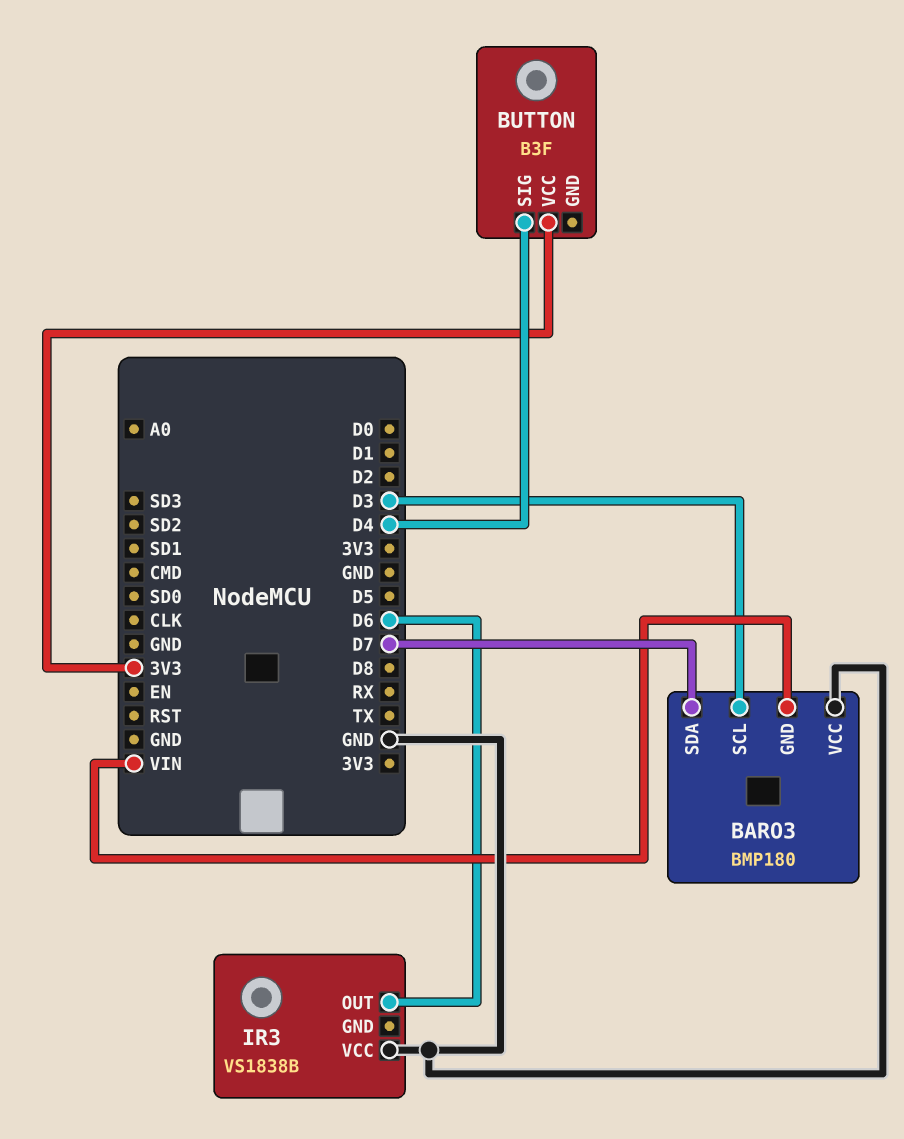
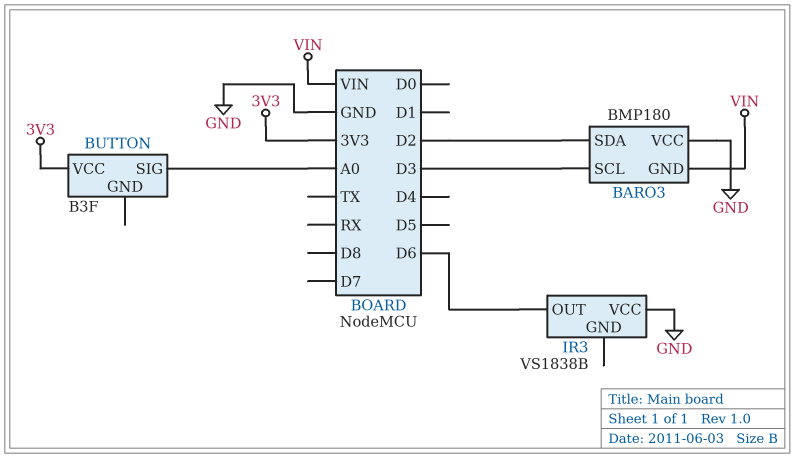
BARO3 pin SDA: D7 -> D2
BUTTON pin SIG: D4 -> A0

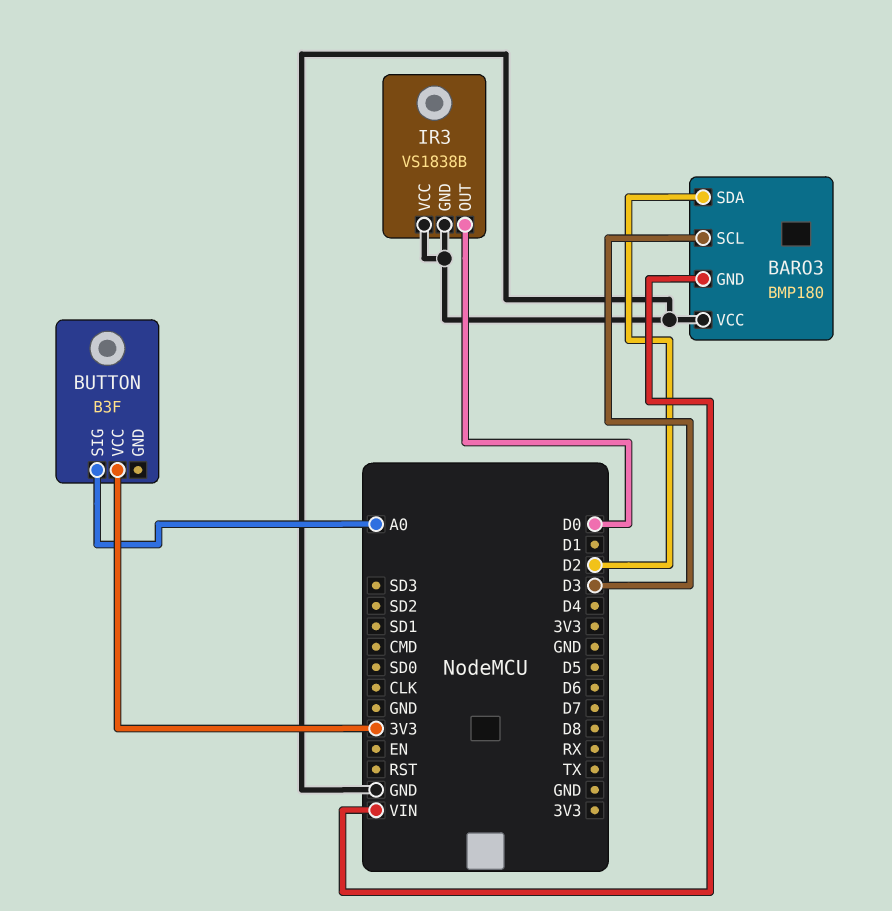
IR3 pin GND: none -> GND
IR3 pin OUT: D6 -> D0

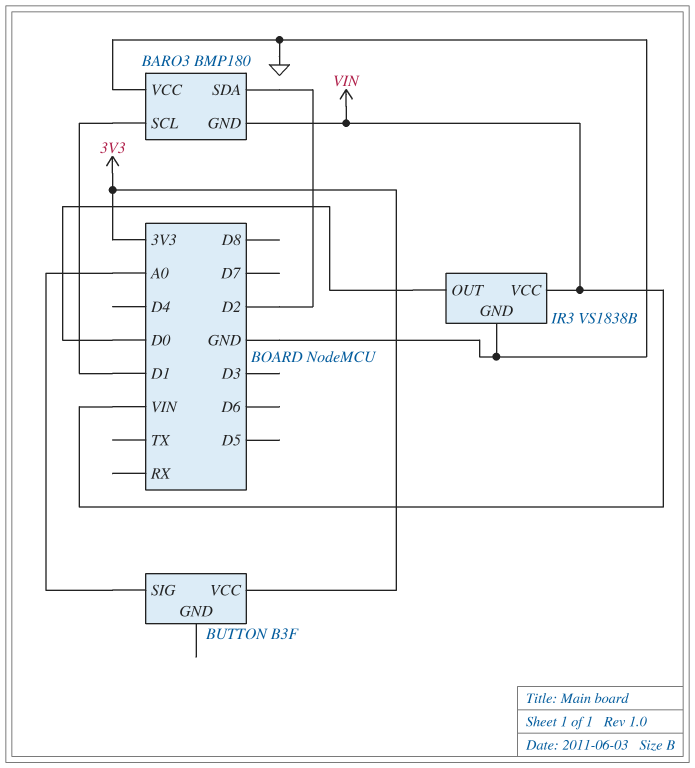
BARO3 pin SCL: D3 -> D1
IR3 pin VCC: GND -> VIN

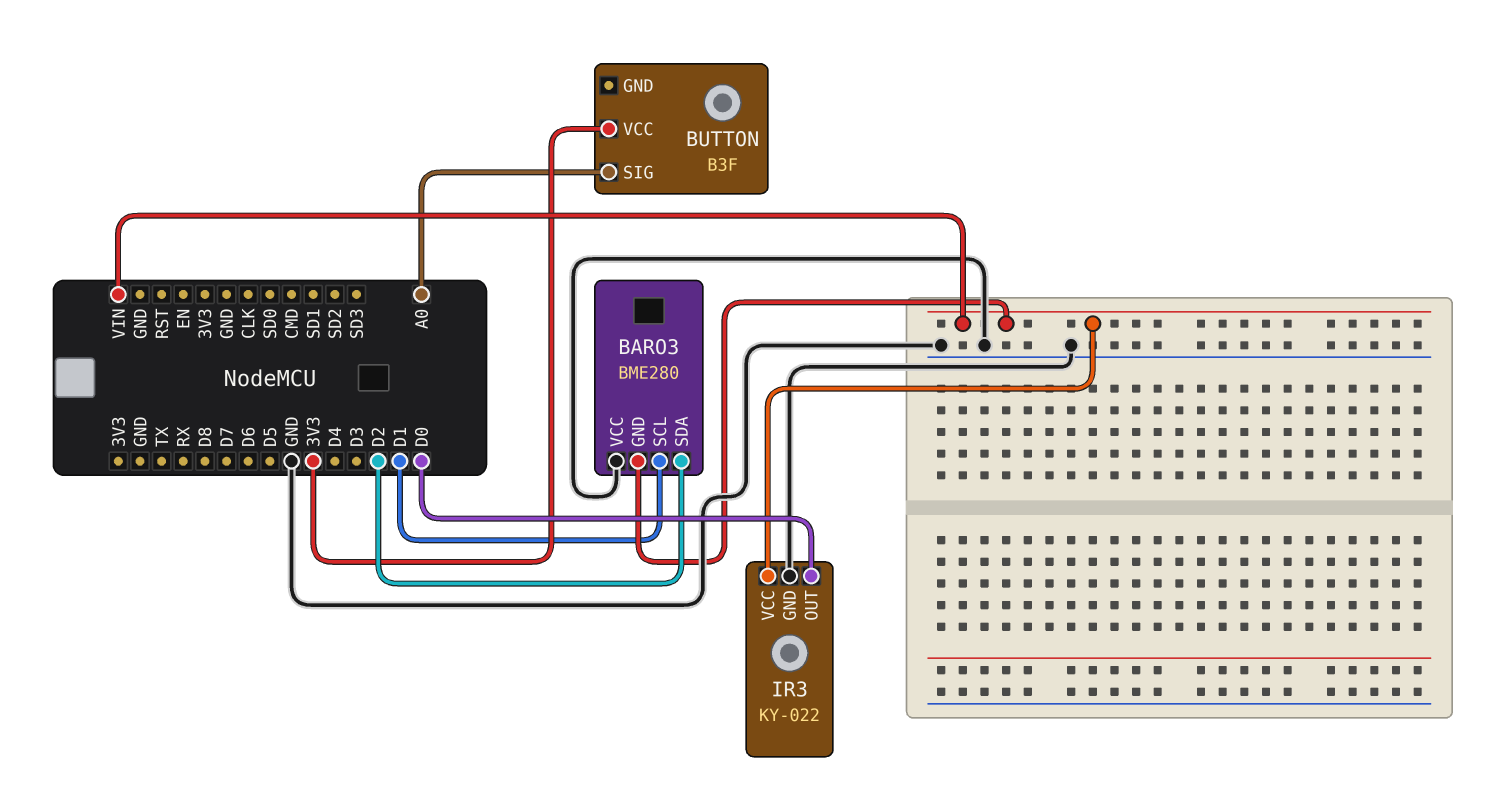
BARO3: BMP180 -> BME280
IR3: VS1838B -> KY-022

